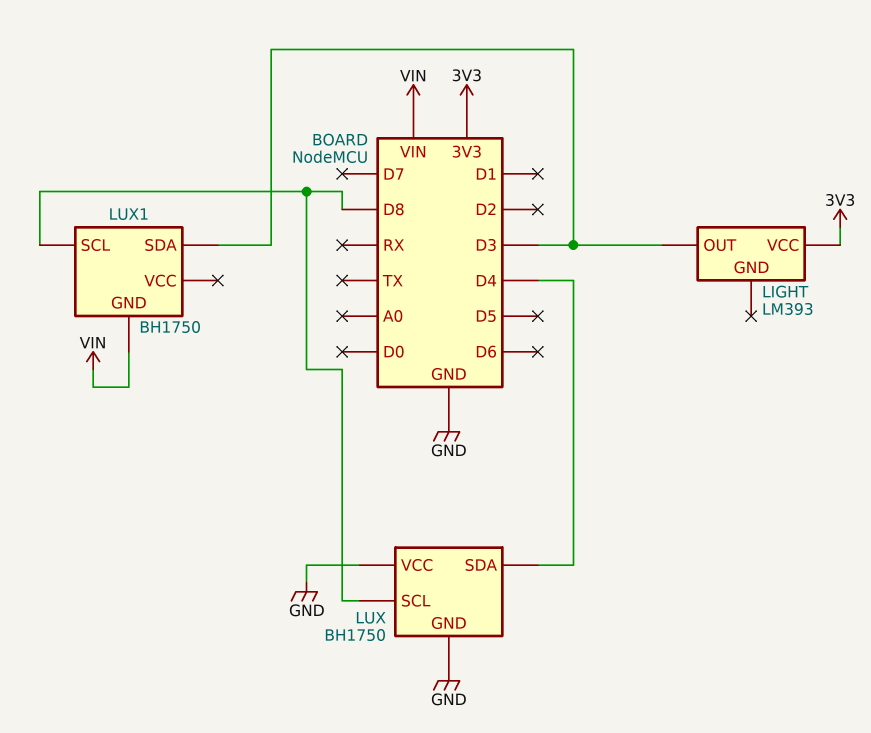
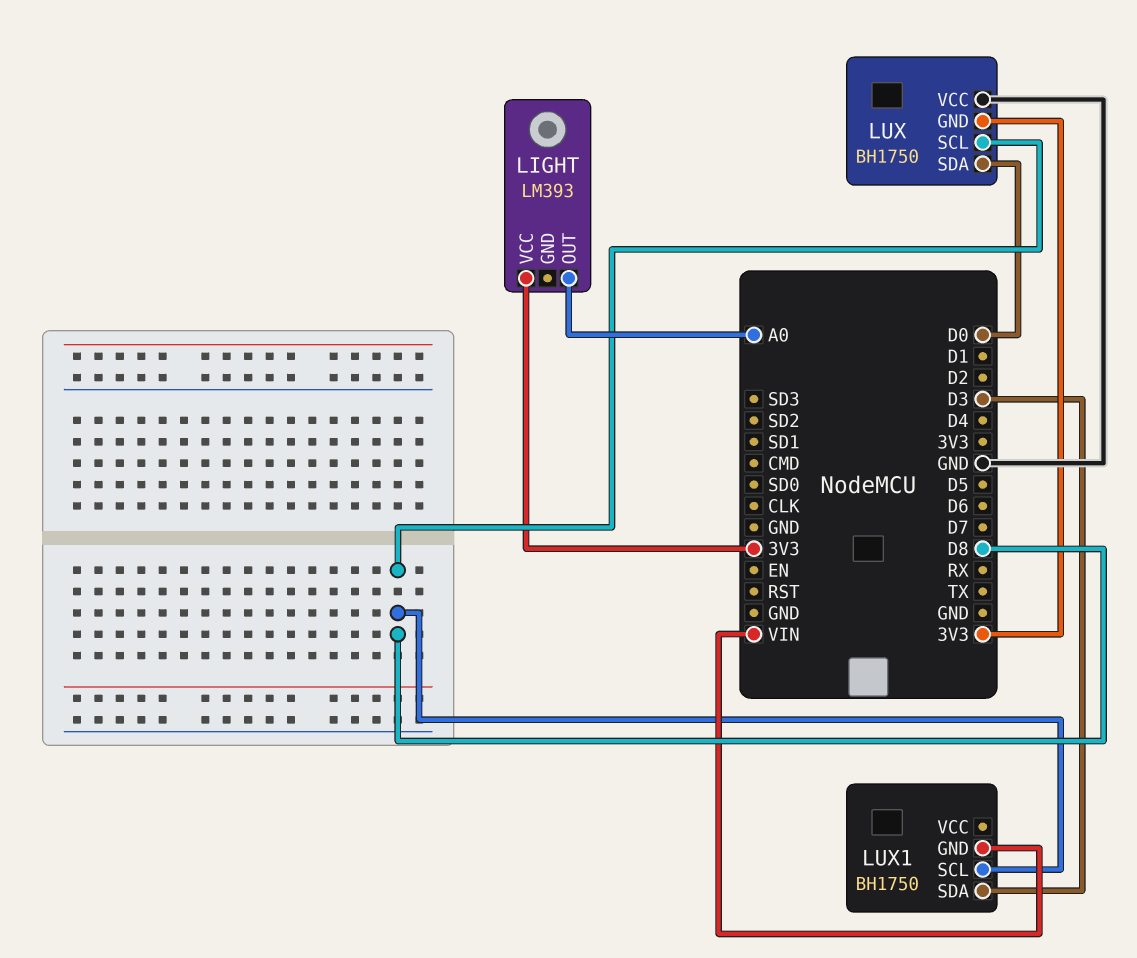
LIGHT pin OUT: D3 -> A0
LUX pin GND: GND -> 3V3
LUX pin SDA: D4 -> D0

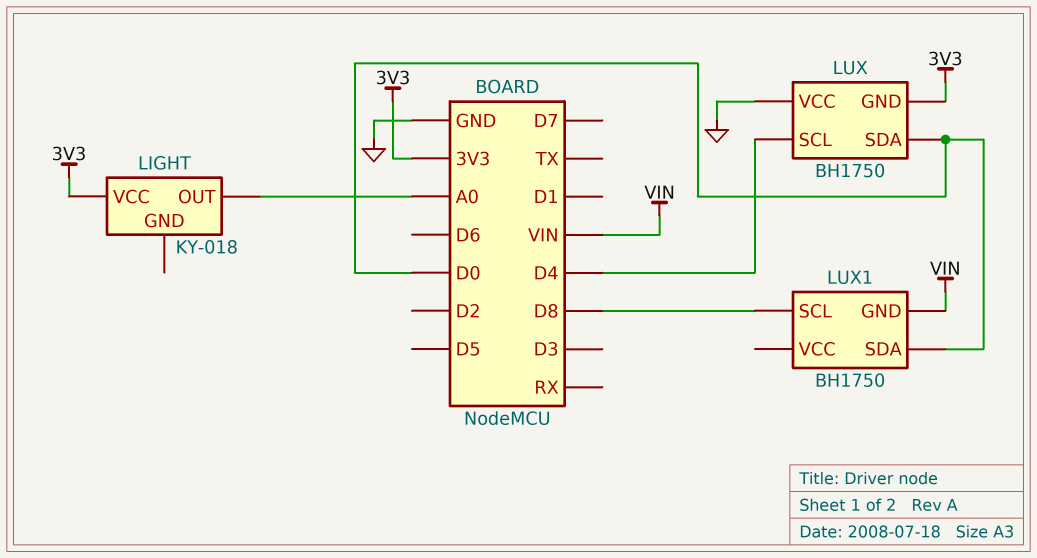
LIGHT: LM393 -> KY-018
LUX pin SCL: D8 -> D4
LUX1 pin SDA: D3 -> D0

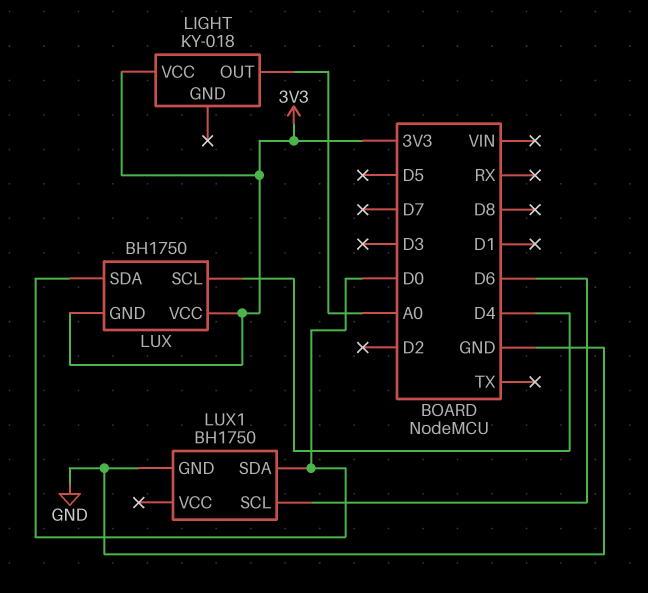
LUX pin VCC: GND -> 3V3
LUX1 pin GND: VIN -> GND
LUX1 pin SCL: D8 -> D6

